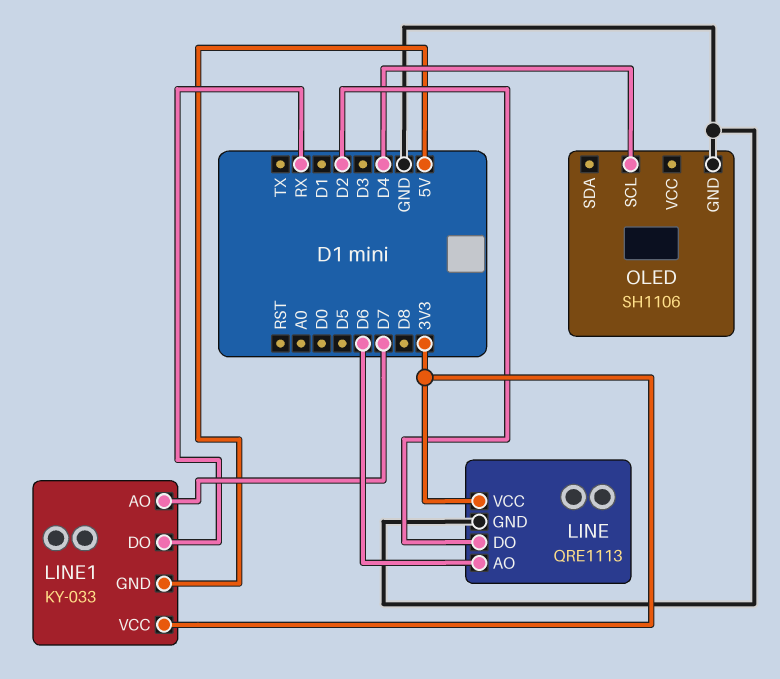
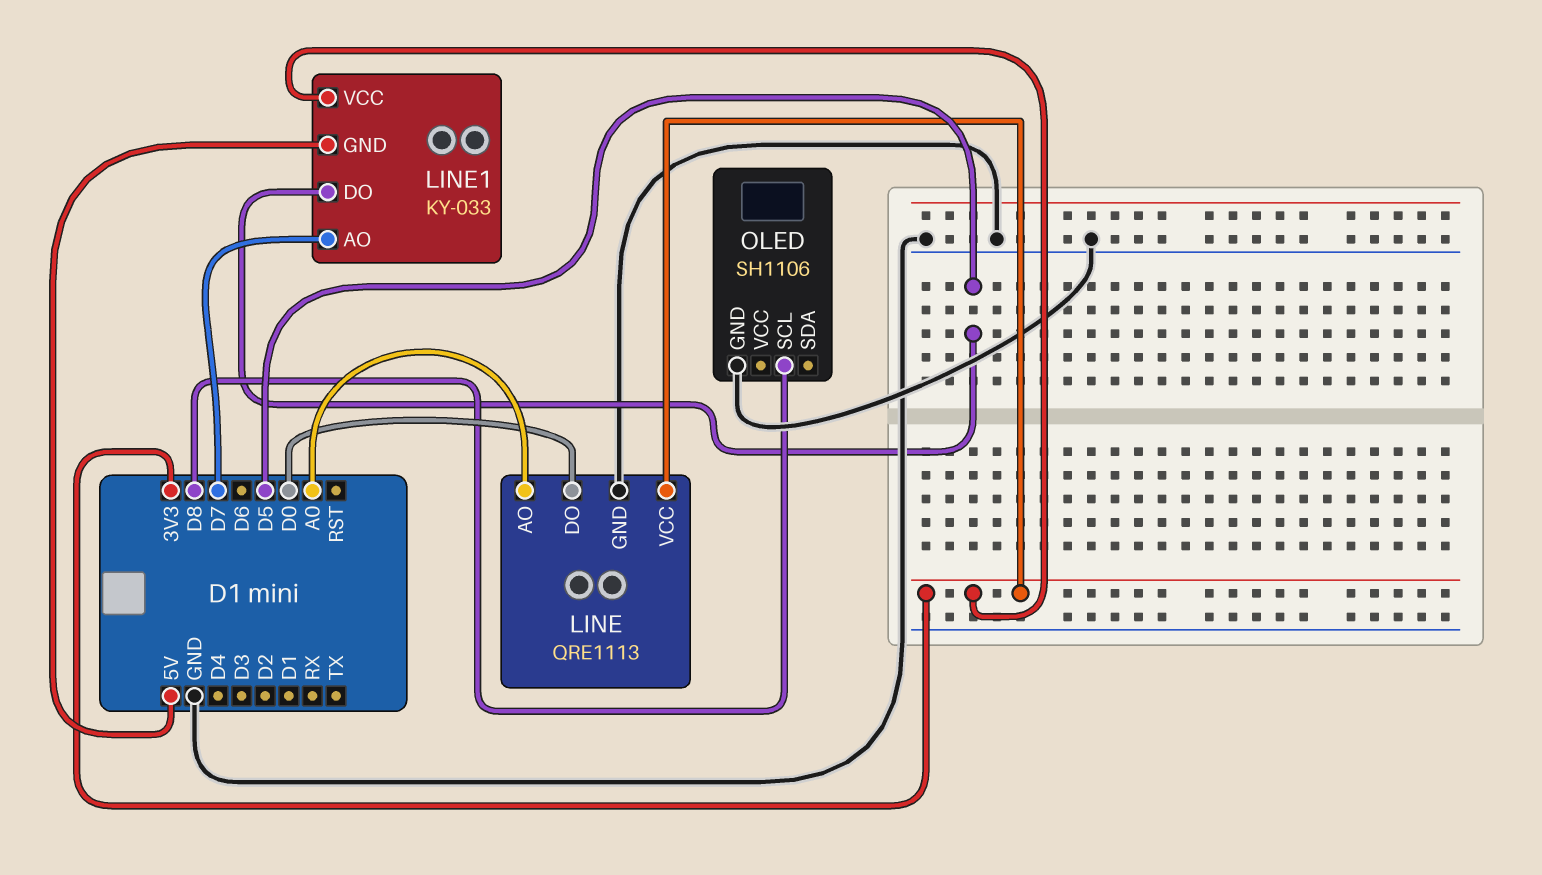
LINE pin AO: D6 -> A0
LINE pin DO: D2 -> D0
LINE1 pin DO: RX -> D5
OLED pin SCL: D4 -> D8

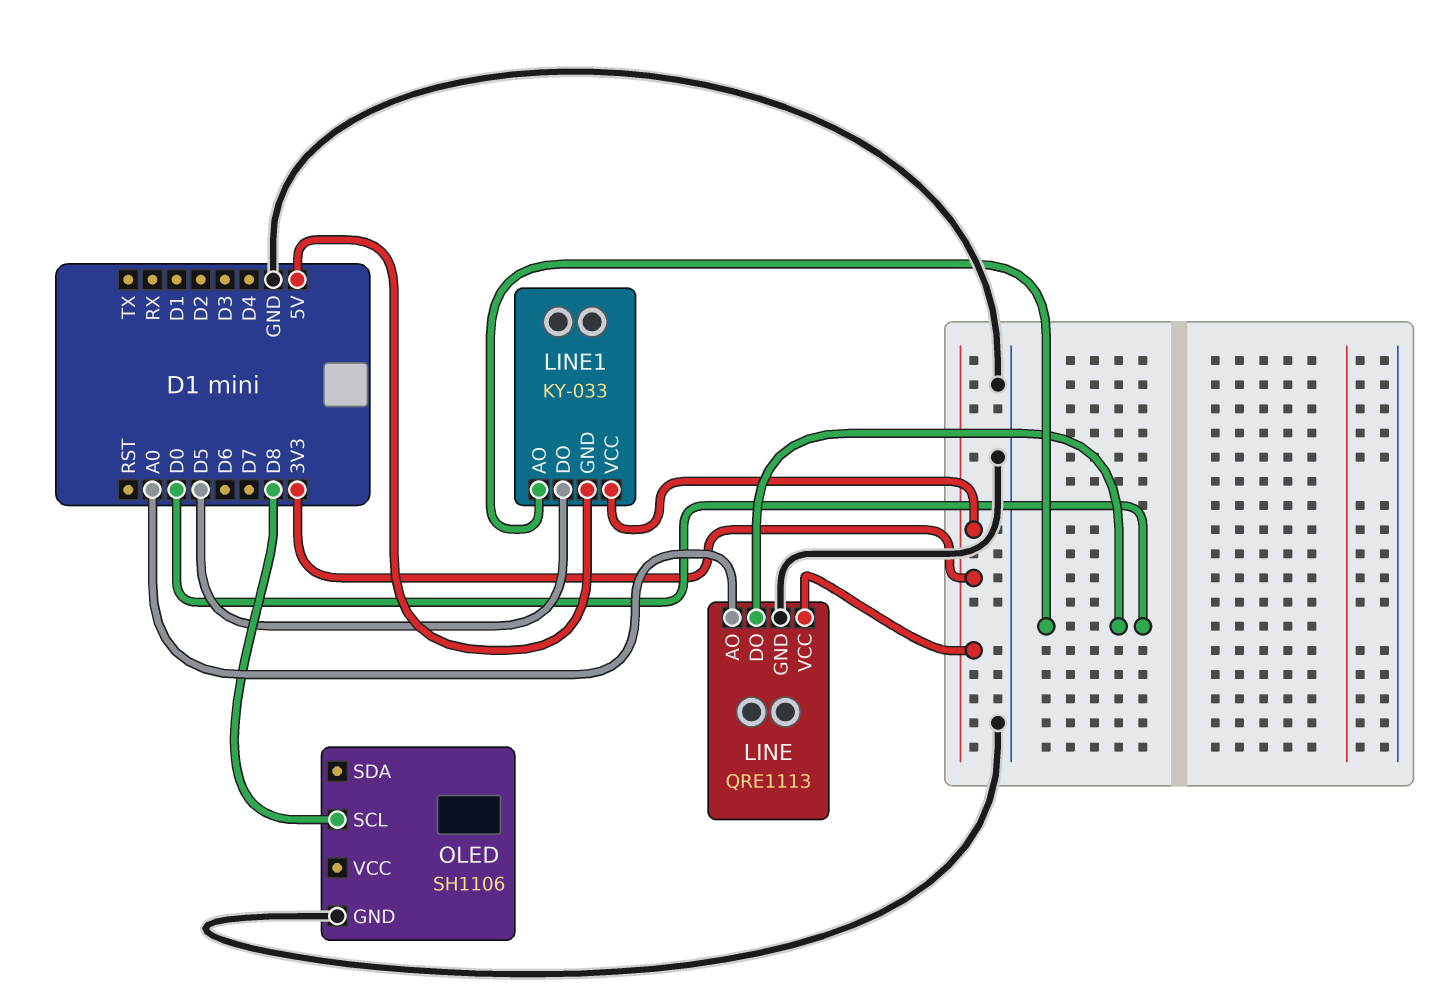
LINE1 pin AO: D7 -> D0

